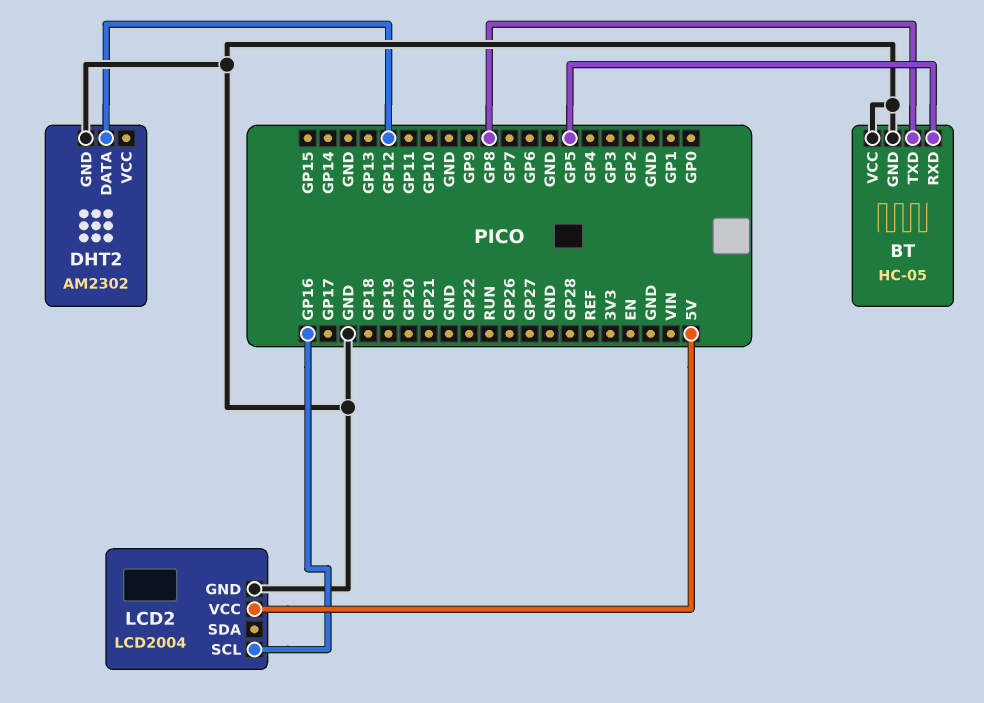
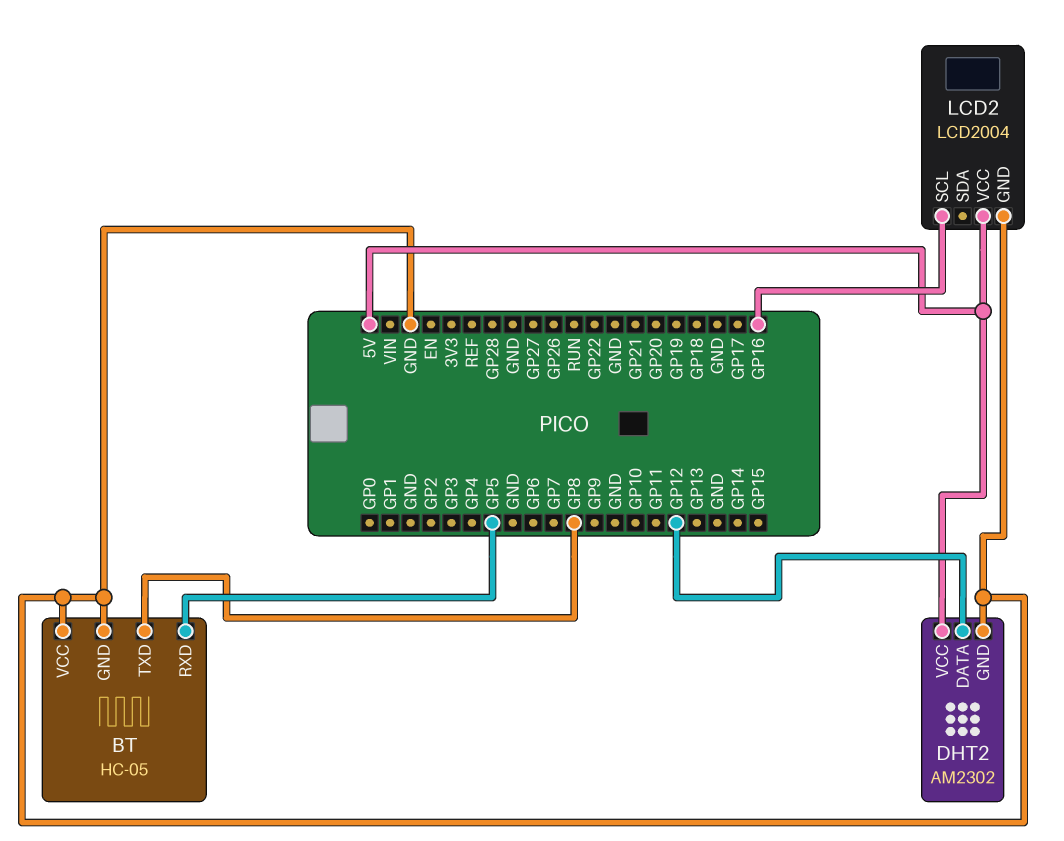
DHT2 pin VCC: none -> 5V

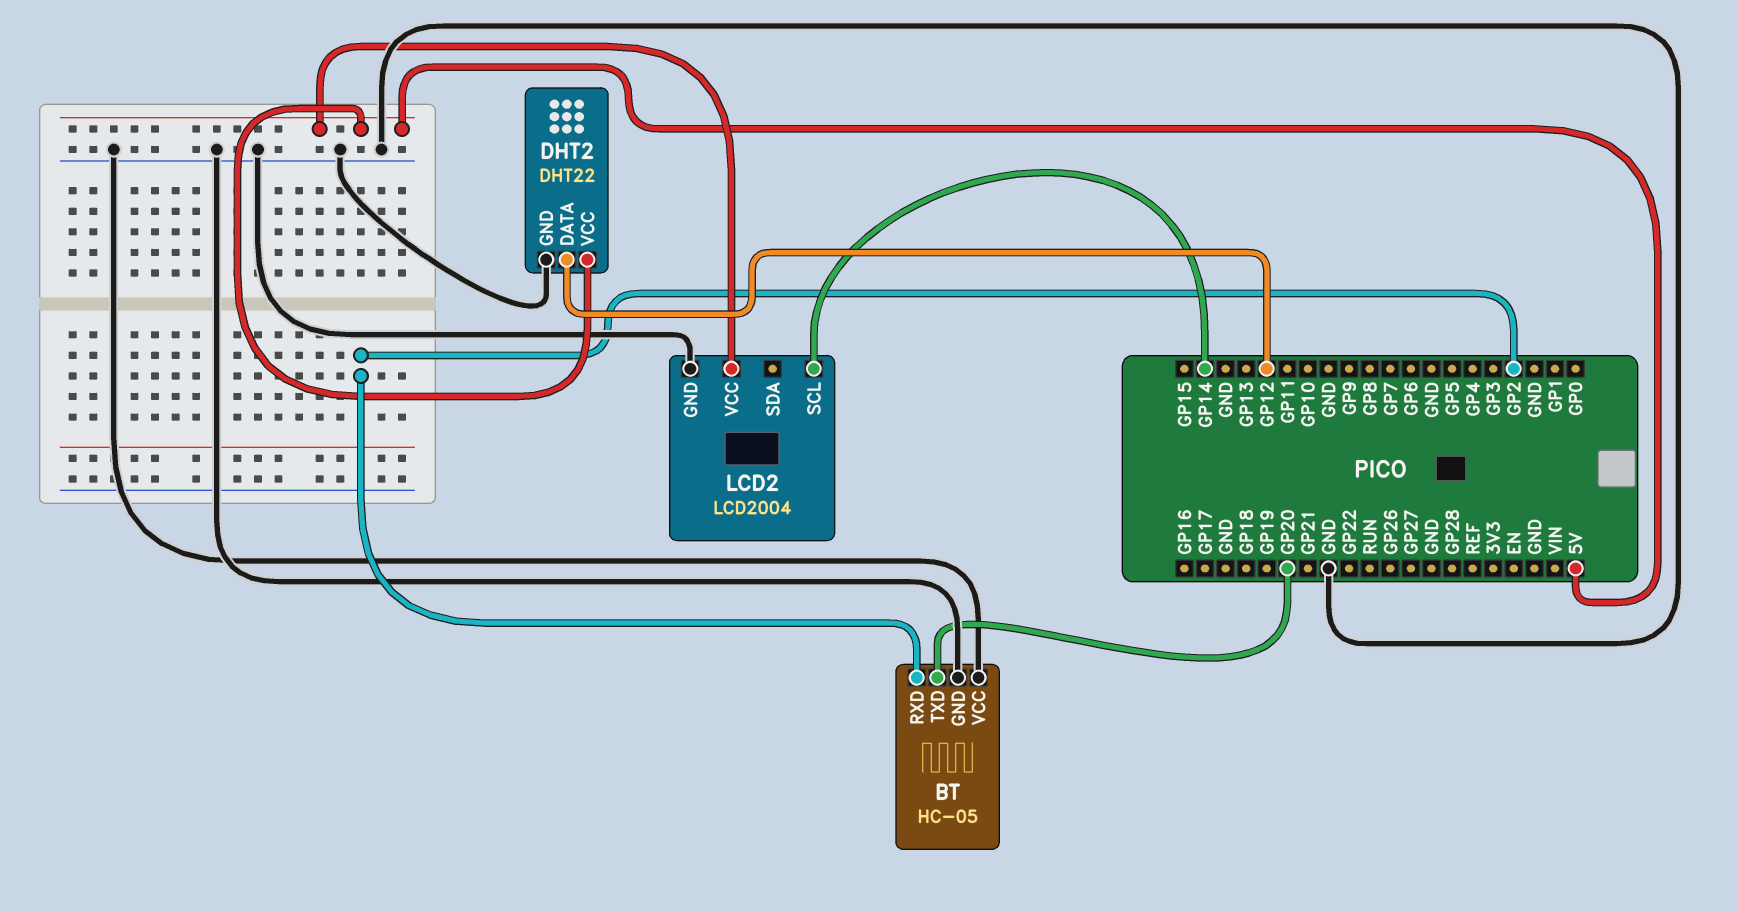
BT pin RXD: GP5 -> GP2
BT pin TXD: GP8 -> GP20
DHT2: AM2302 -> DHT22
LCD2 pin SCL: GP16 -> GP14

